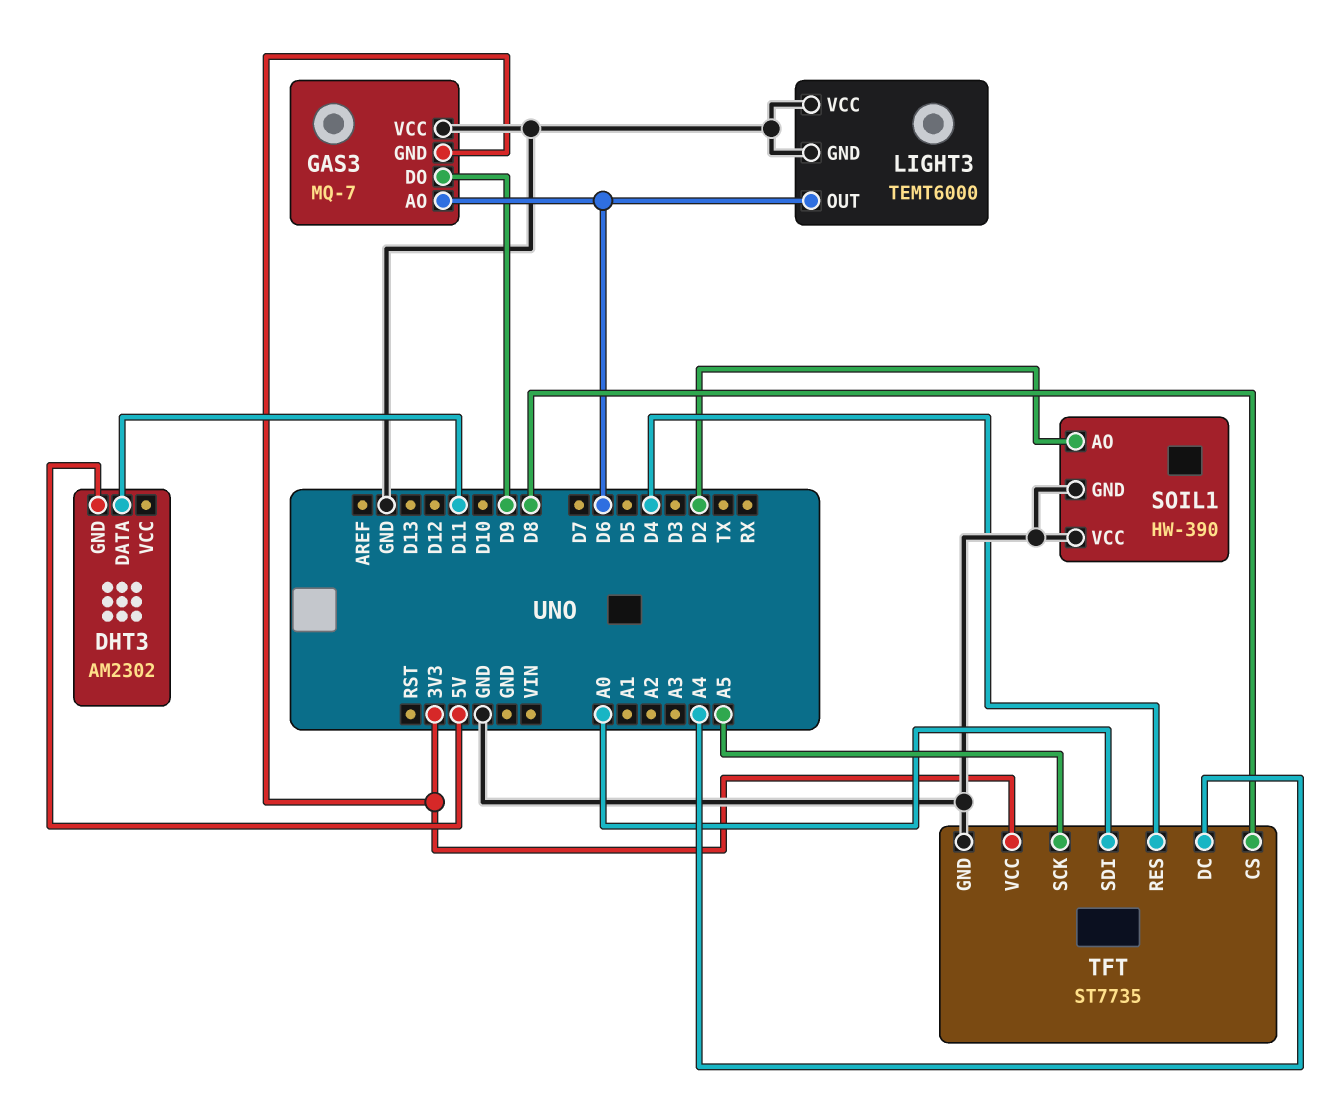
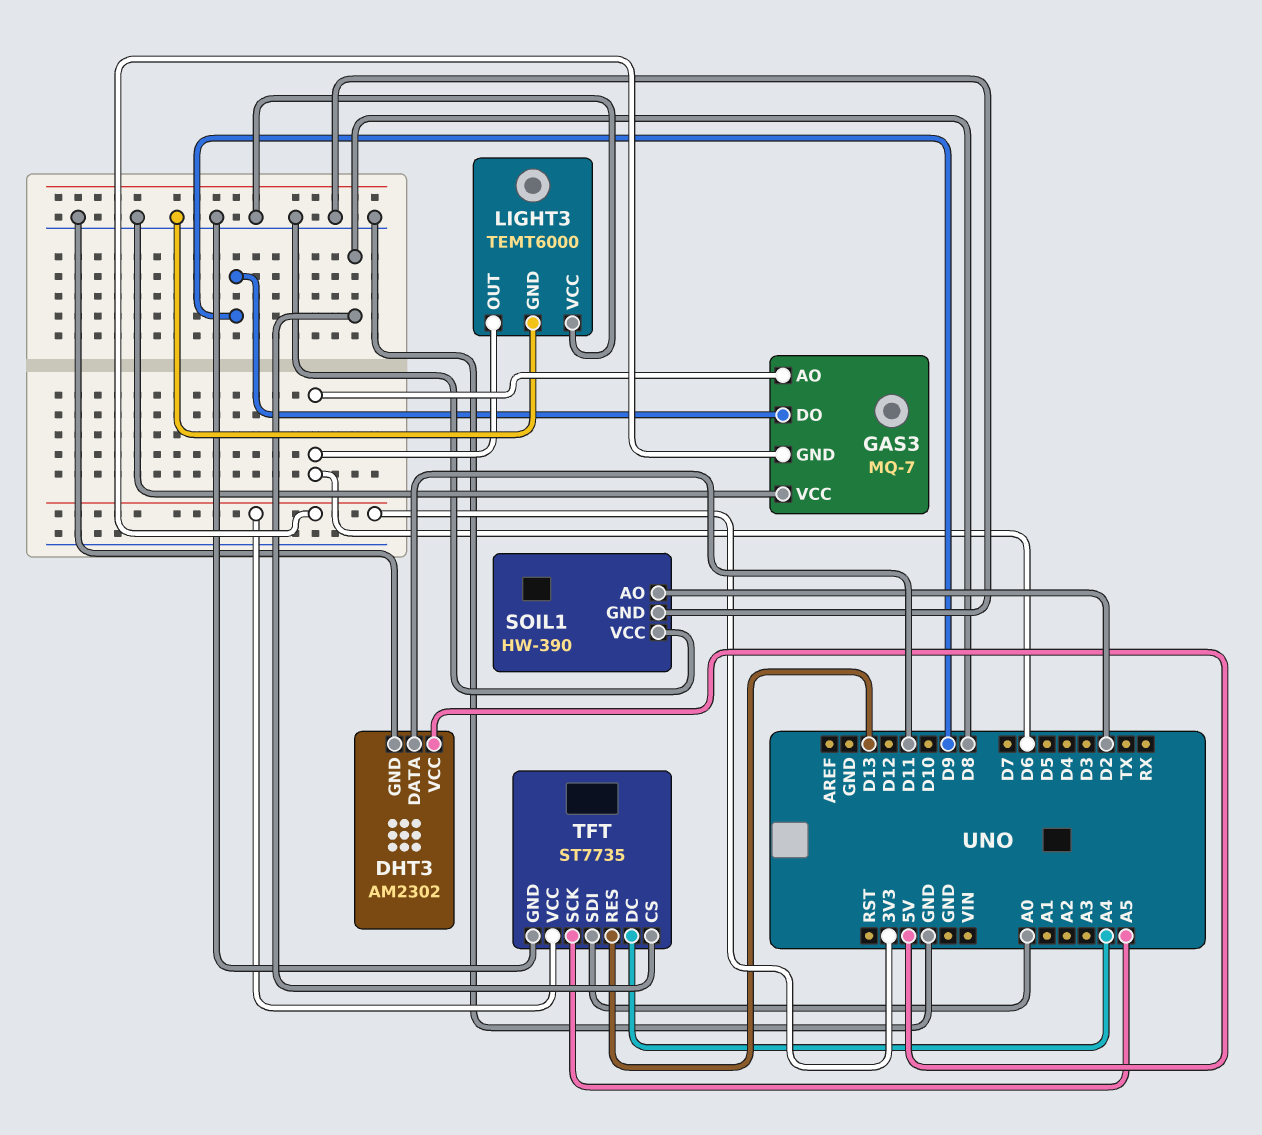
DHT3 pin GND: 5V -> GND
DHT3 pin VCC: none -> 5V
TFT pin RES: D4 -> D13

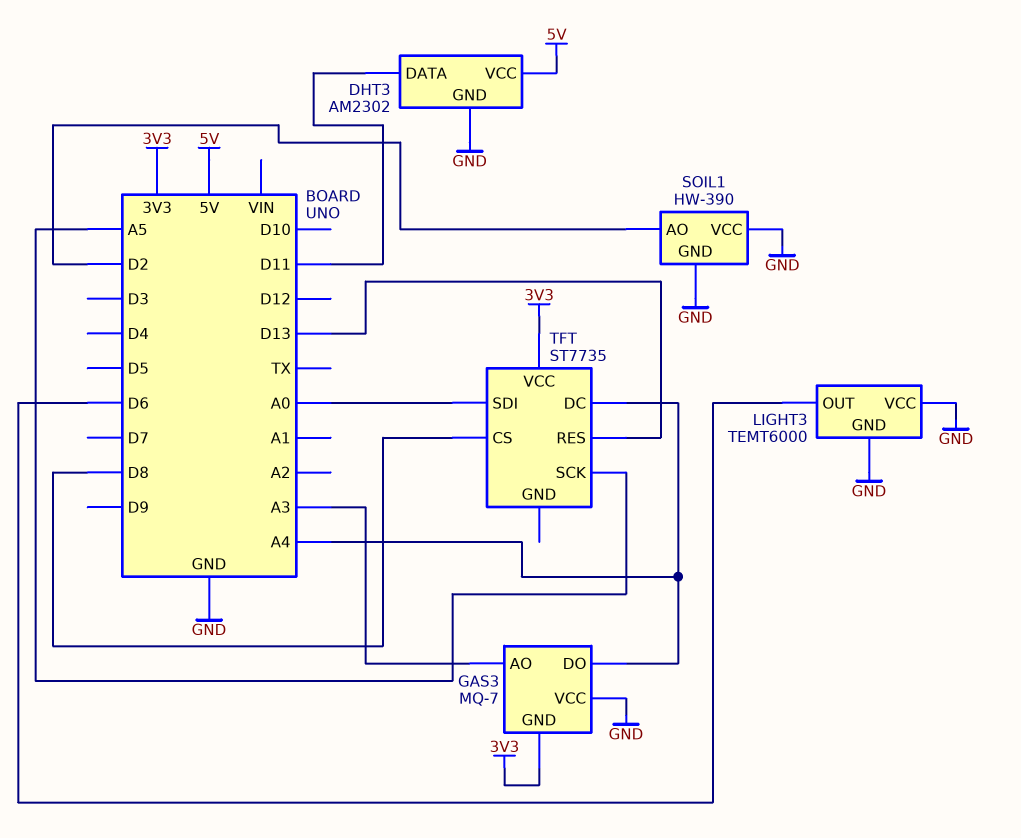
GAS3 pin AO: D6 -> A3
GAS3 pin DO: D9 -> A4
TFT pin GND: GND -> none

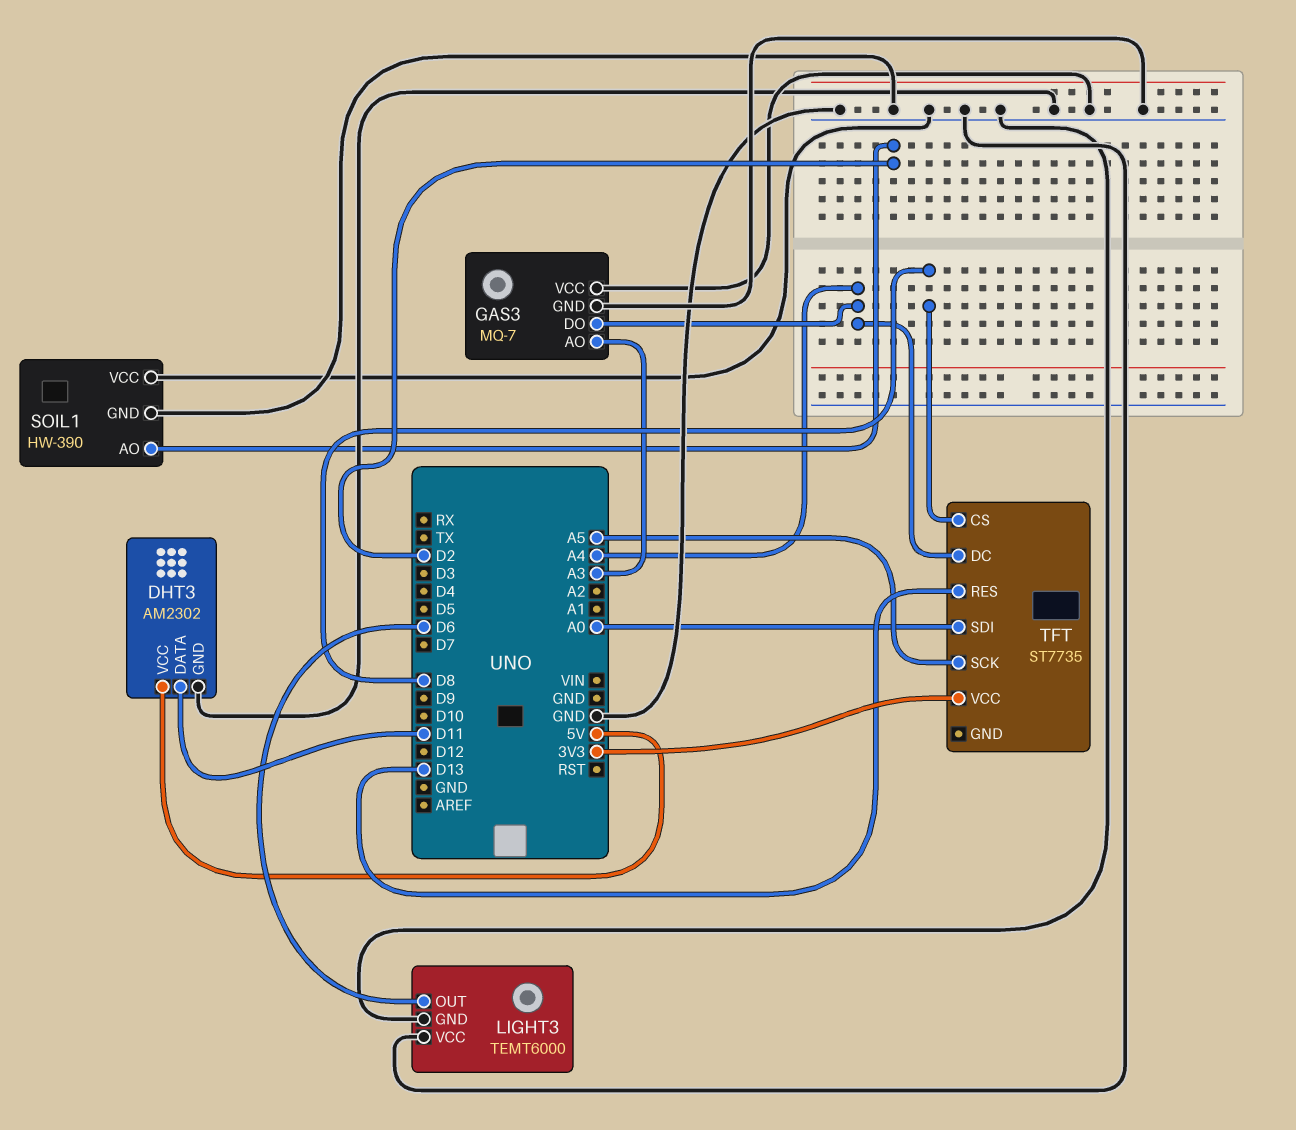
GAS3 pin GND: 3V3 -> GND

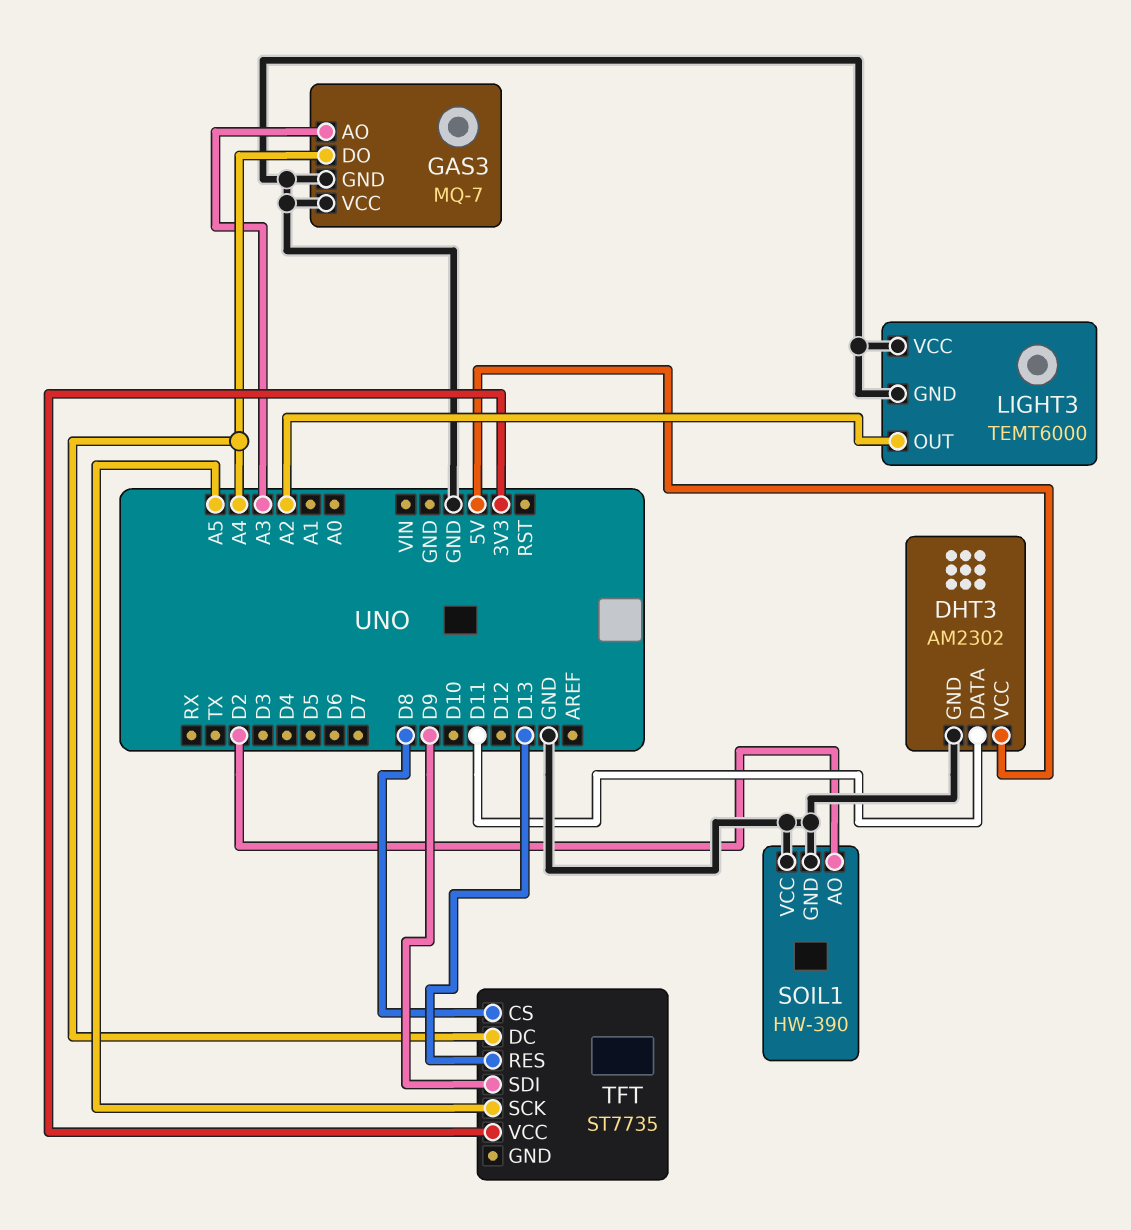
LIGHT3 pin OUT: D6 -> A2
TFT pin SDI: A0 -> D9

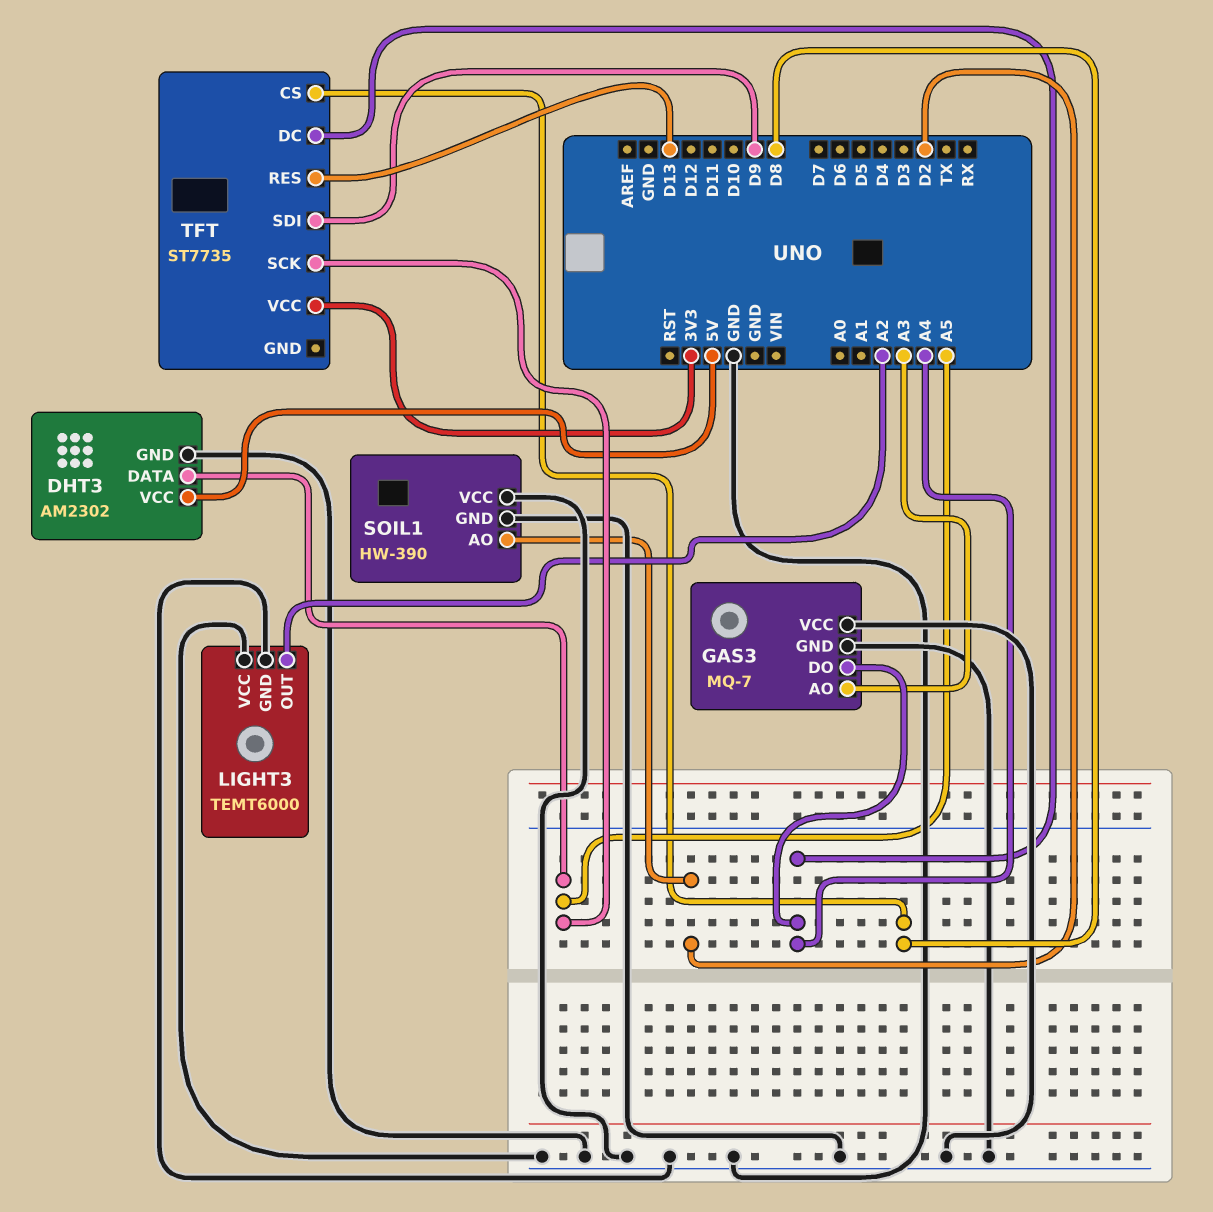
DHT3 pin DATA: D11 -> A5

